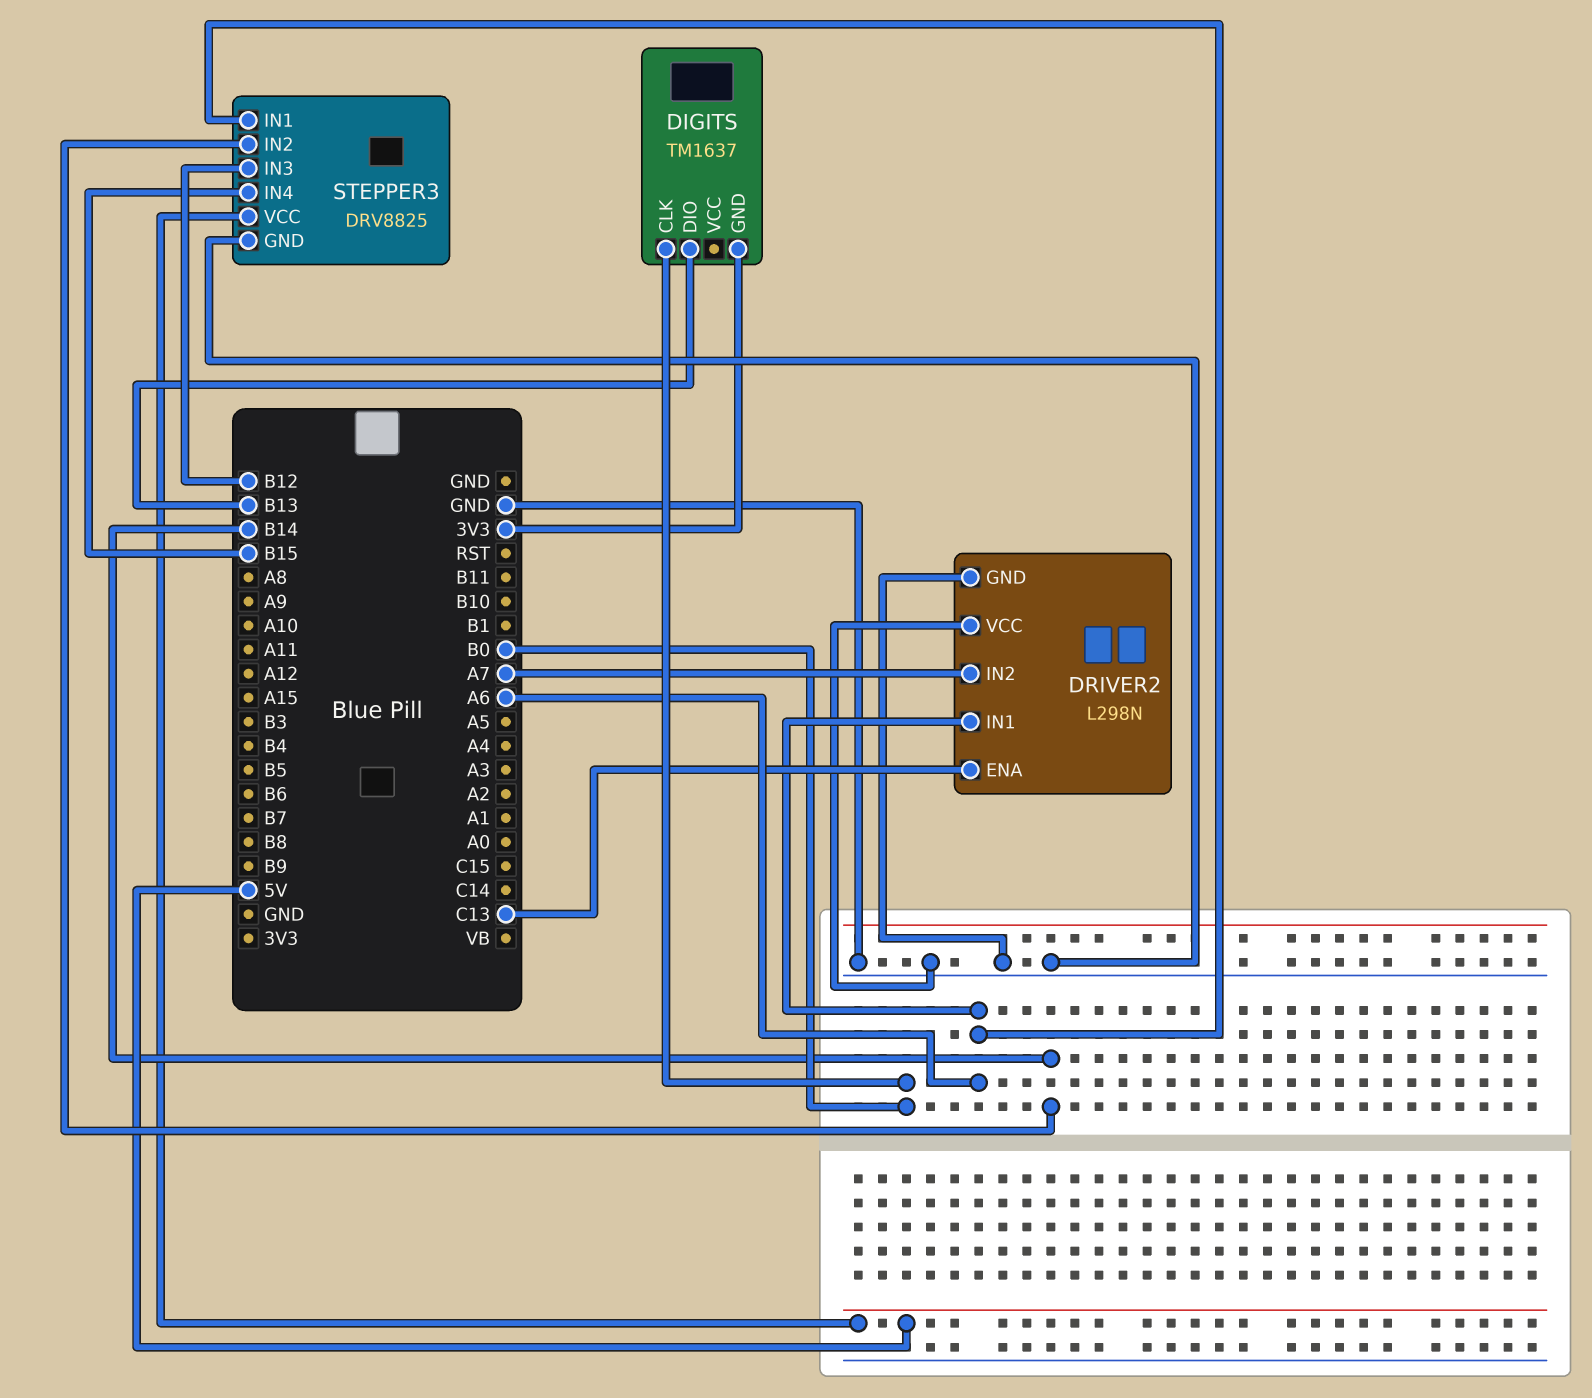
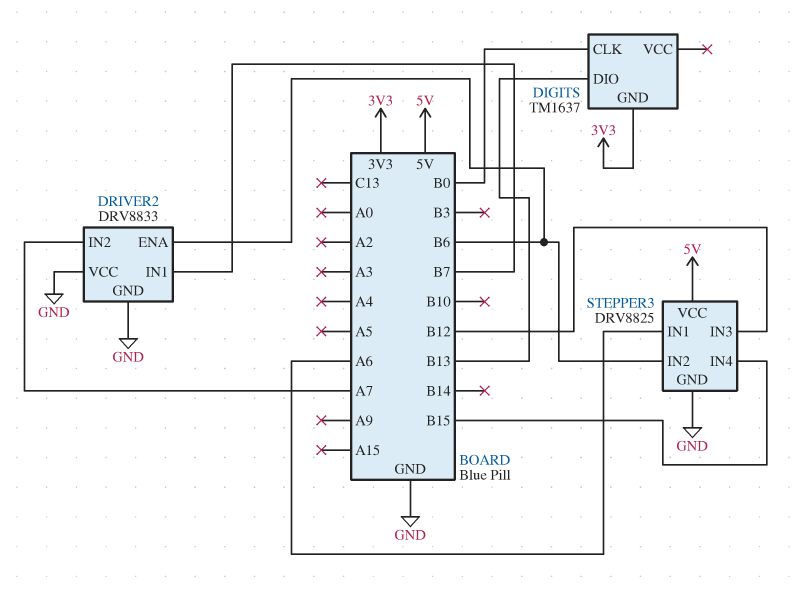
DRIVER2: L298N -> DRV8833
DRIVER2 pin ENA: C13 -> B6
DRIVER2 pin IN1: A6 -> B7
STEPPER3 pin IN2: B14 -> B6

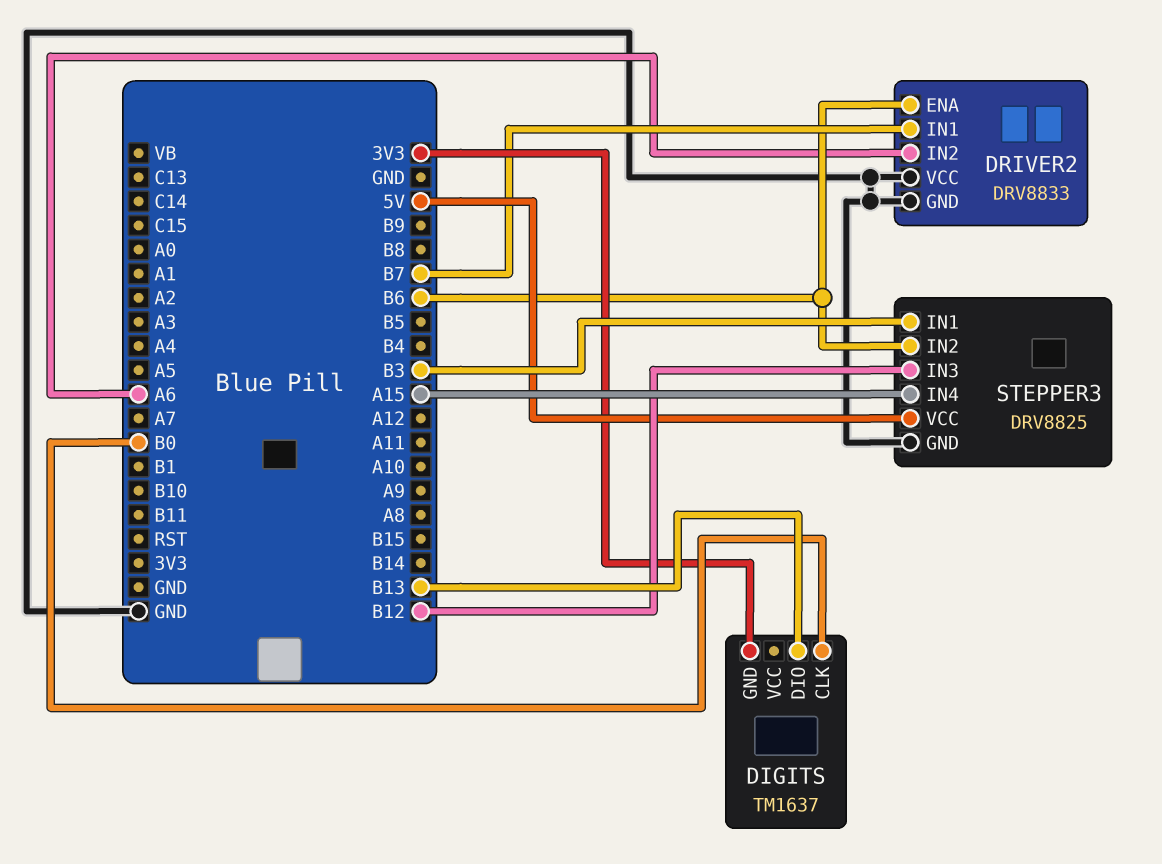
DRIVER2 pin IN2: A7 -> A6
STEPPER3 pin IN1: A6 -> B3
STEPPER3 pin IN4: B15 -> A15

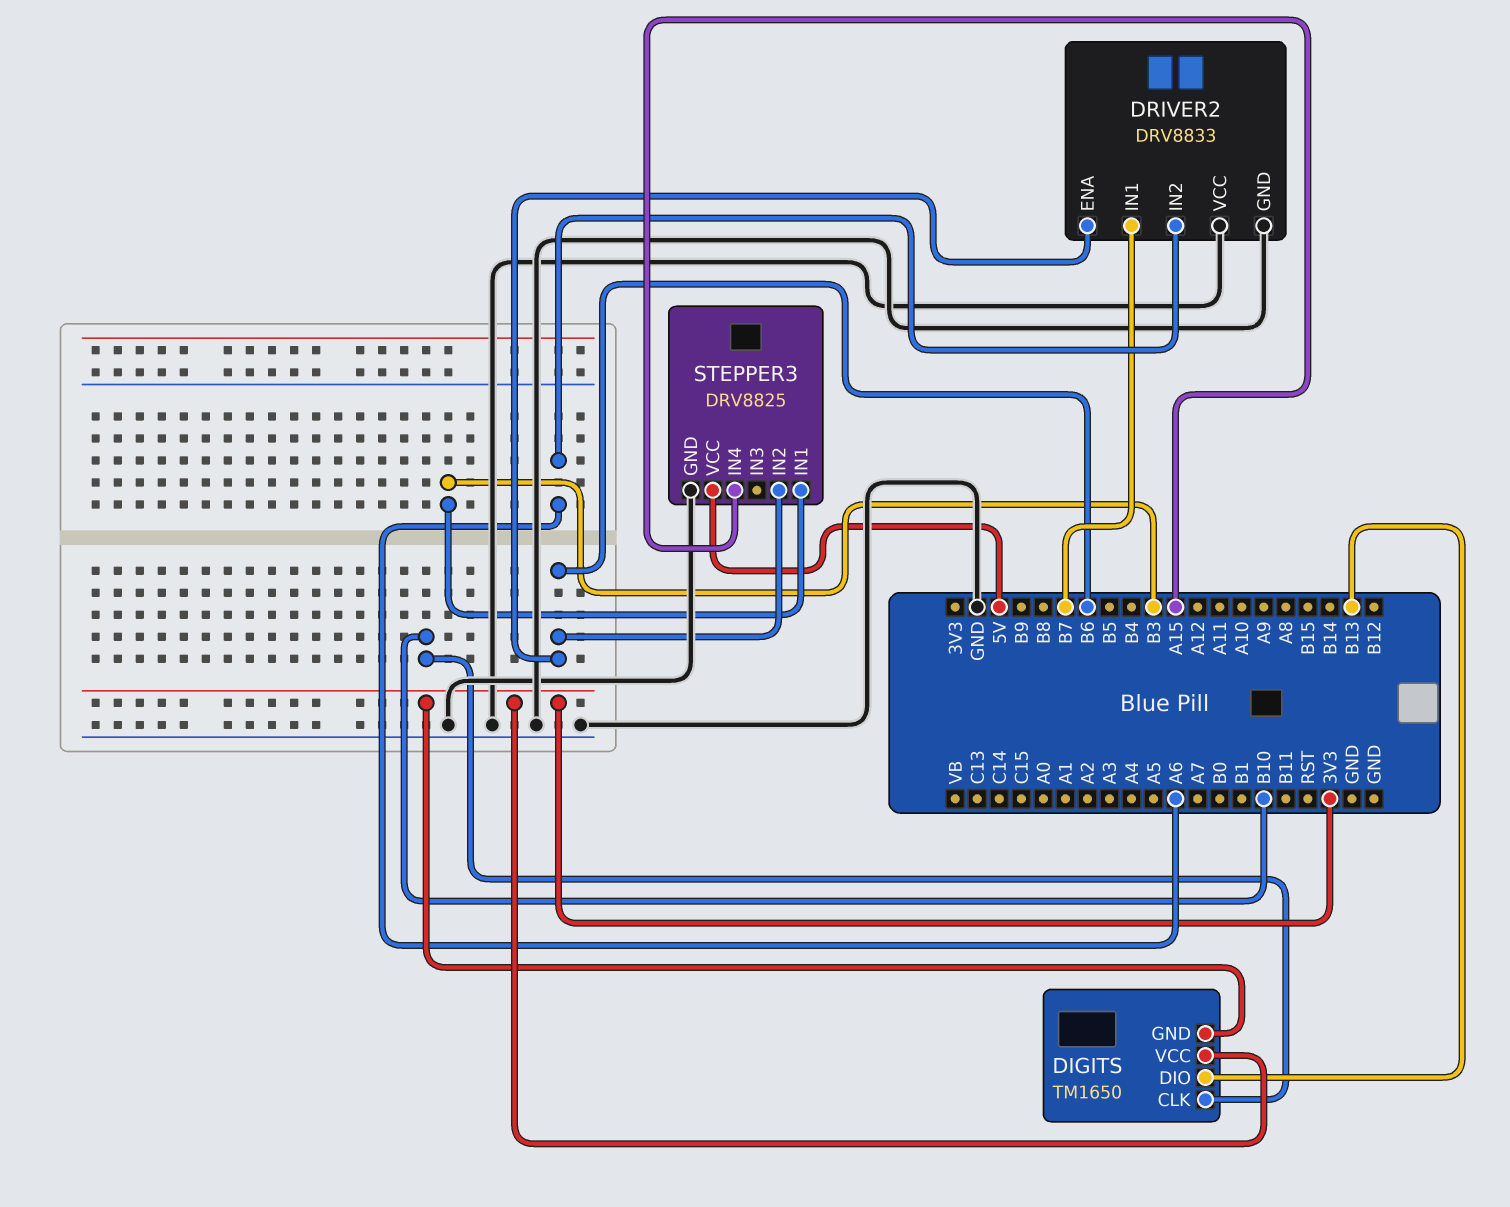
DIGITS: TM1637 -> TM1650
DIGITS pin CLK: B0 -> B10
DIGITS pin VCC: none -> 3V3
STEPPER3 pin IN3: B12 -> none

